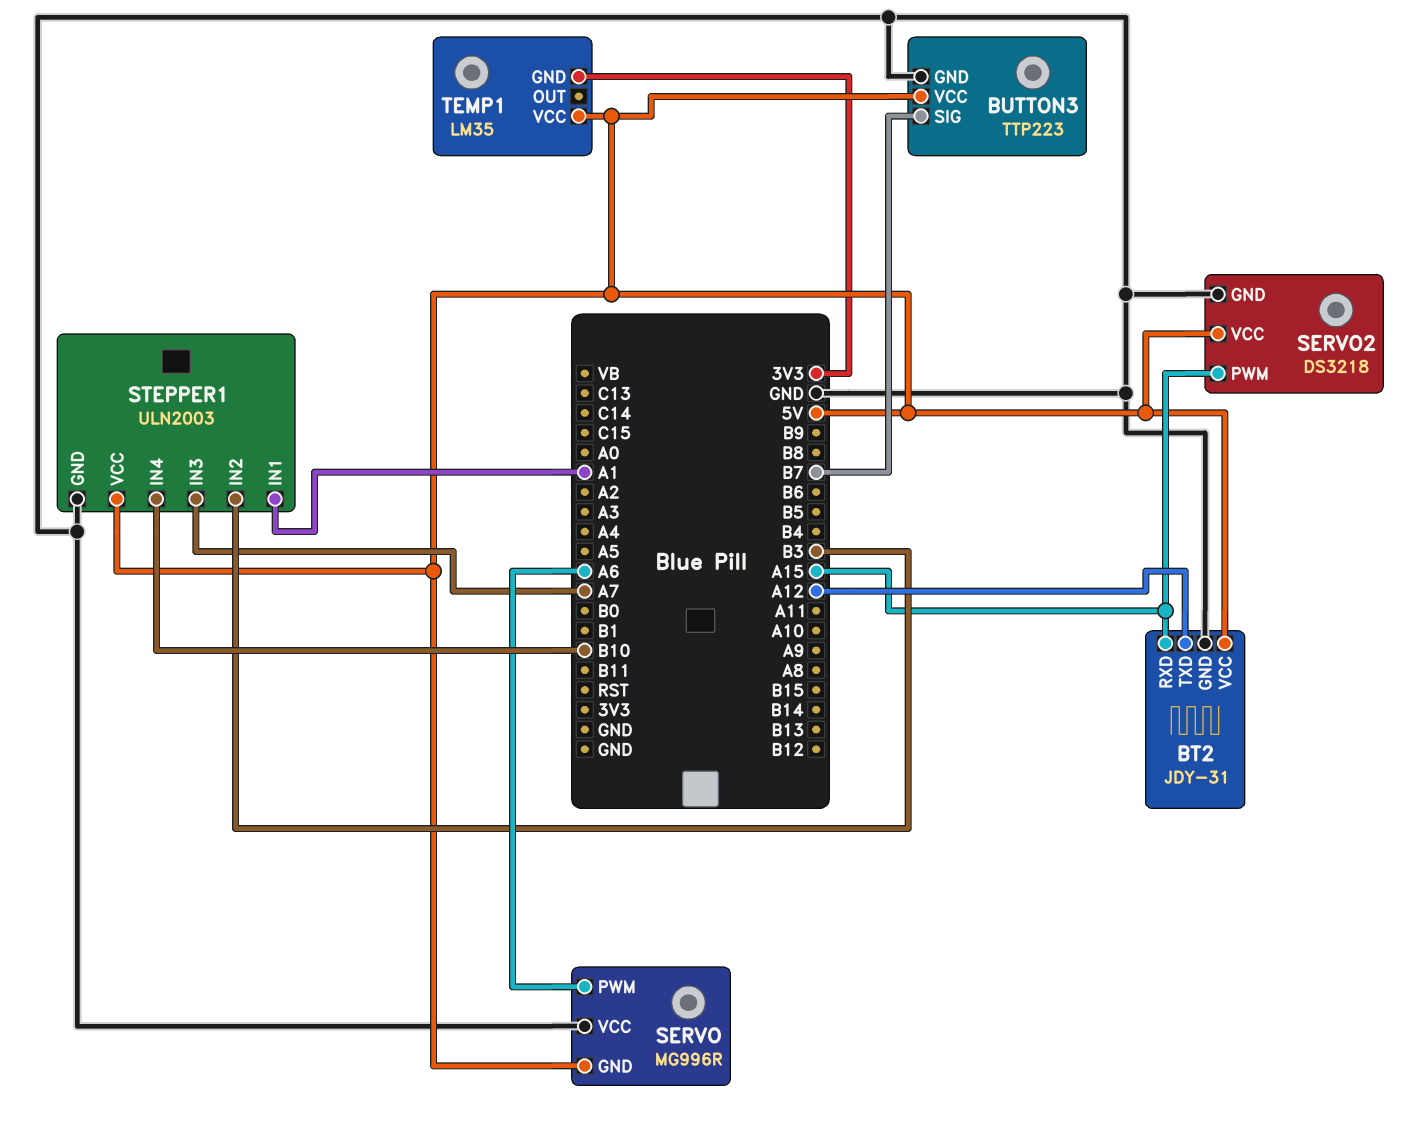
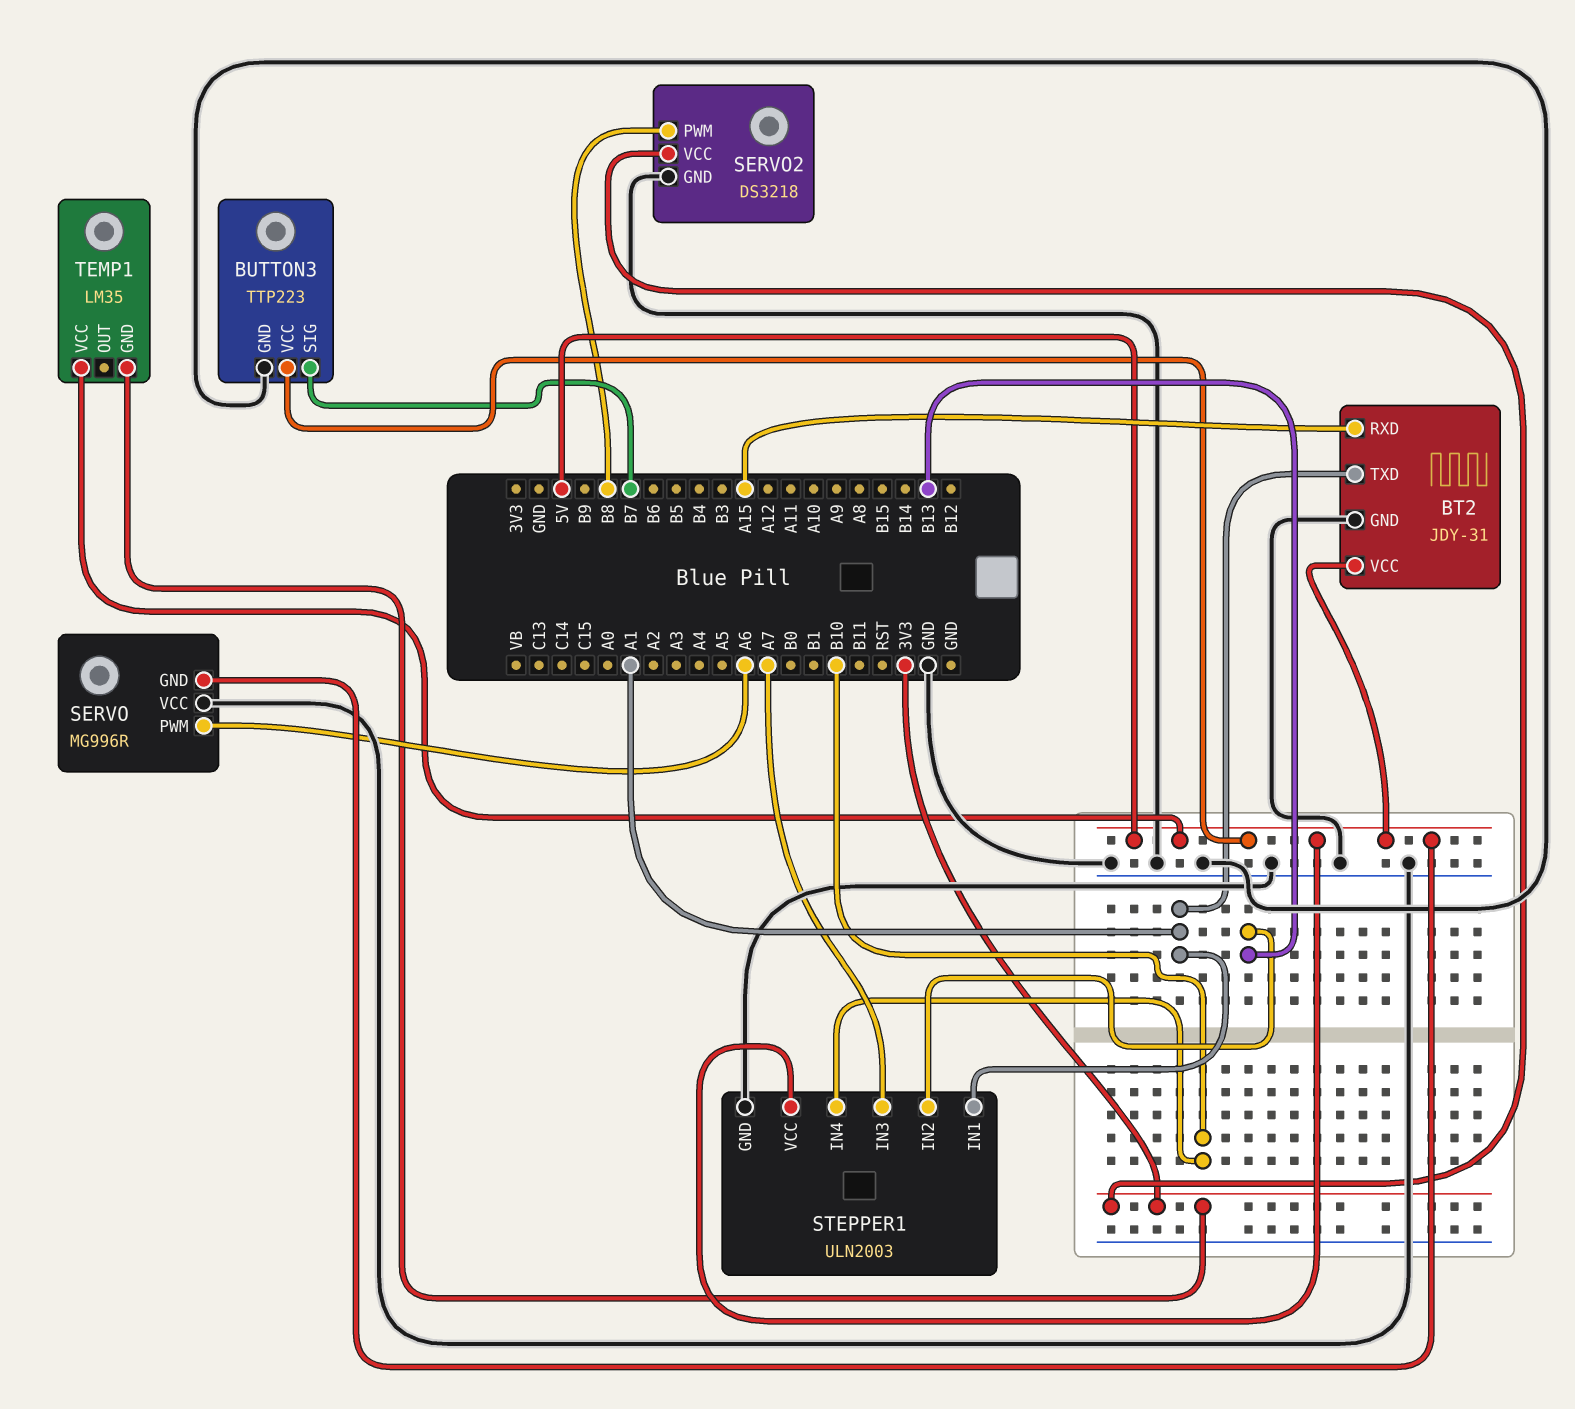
BT2 pin TXD: A12 -> A1
SERVO2 pin PWM: A15 -> B8
SERVO2 pin VCC: 5V -> 3V3
STEPPER1 pin IN2: B3 -> B13

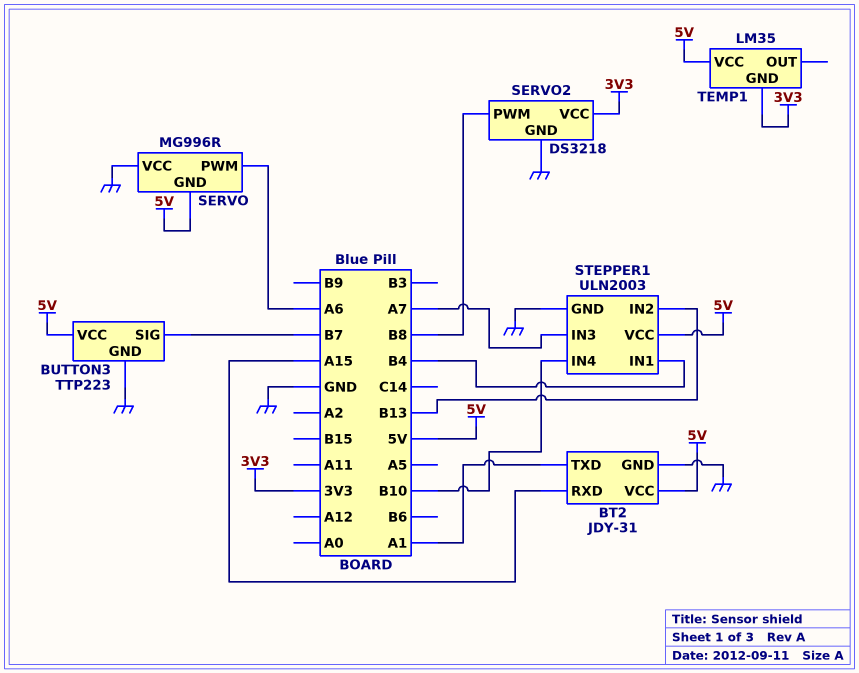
STEPPER1 pin IN1: A1 -> B4

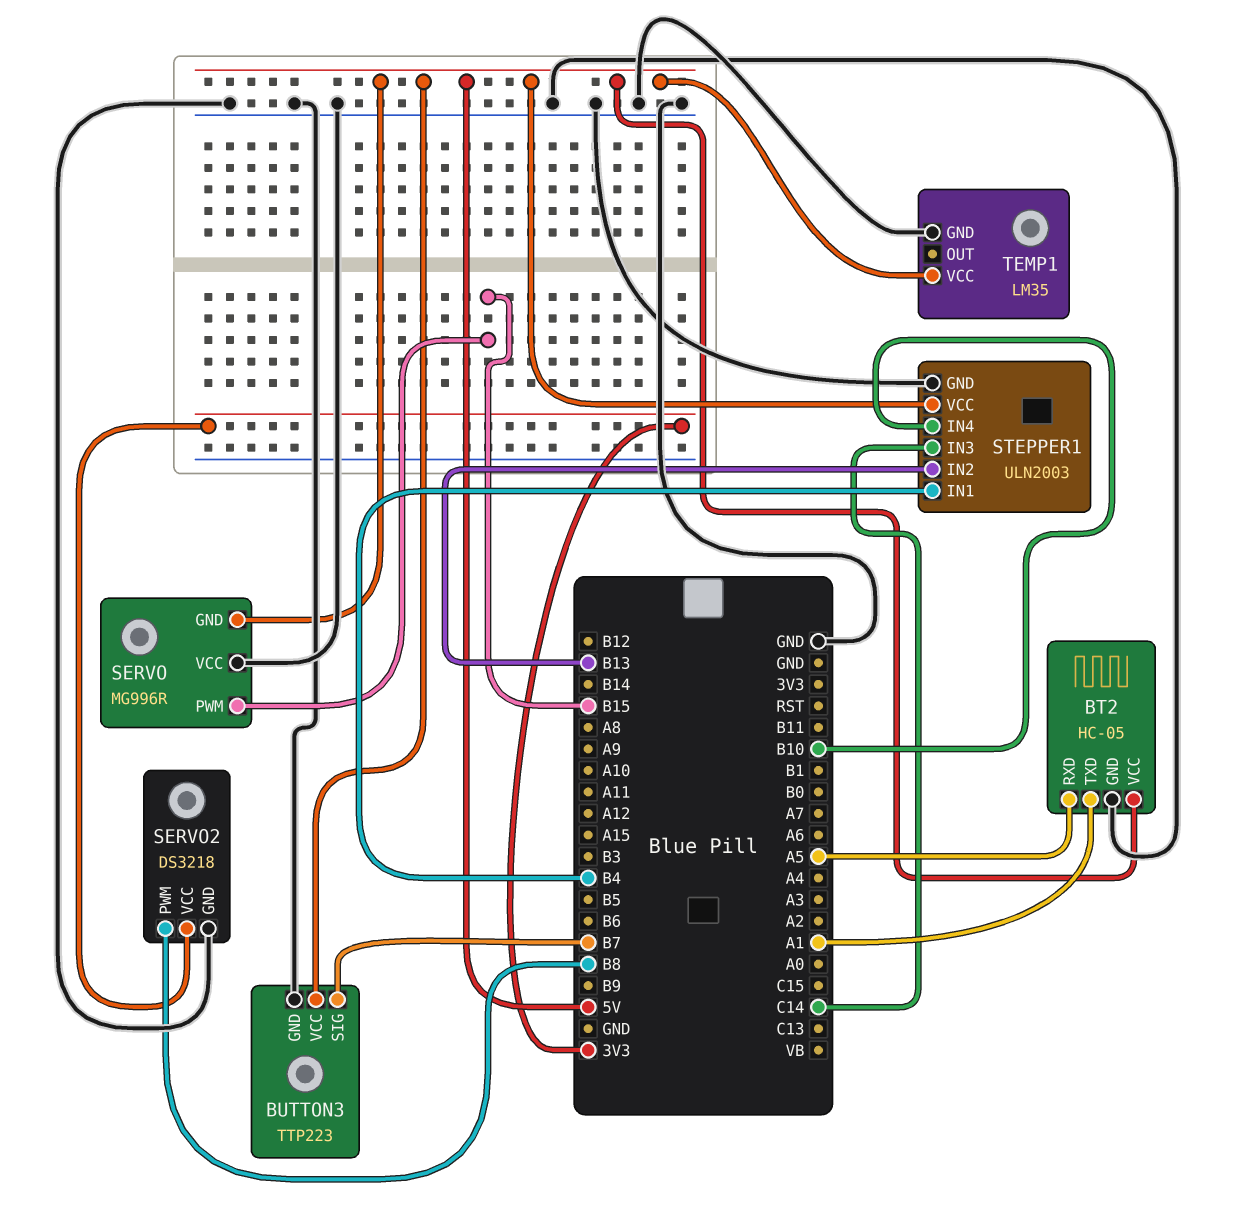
BT2: JDY-31 -> HC-05
BT2 pin RXD: A15 -> A5
SERVO pin PWM: A6 -> B15
STEPPER1 pin IN3: A7 -> C14
TEMP1 pin GND: 3V3 -> GND

